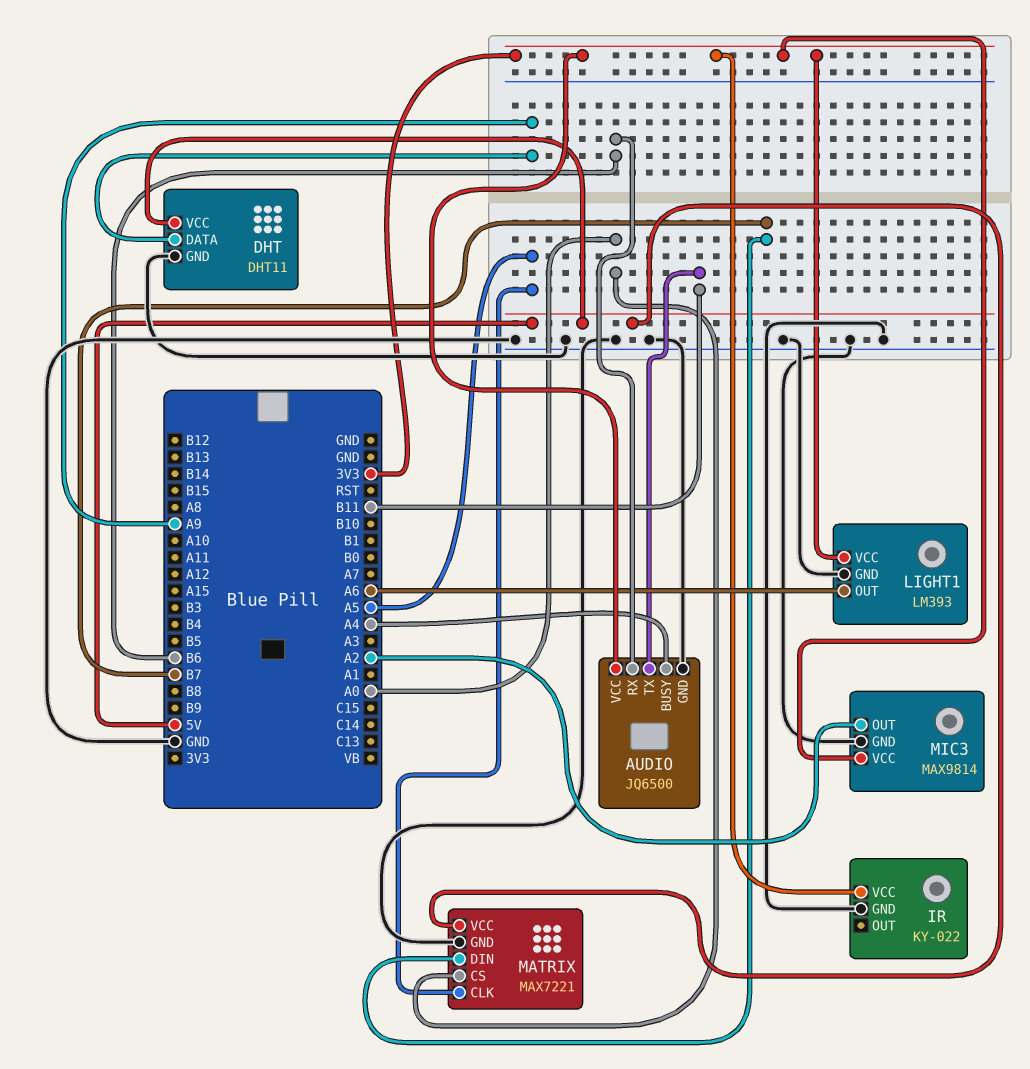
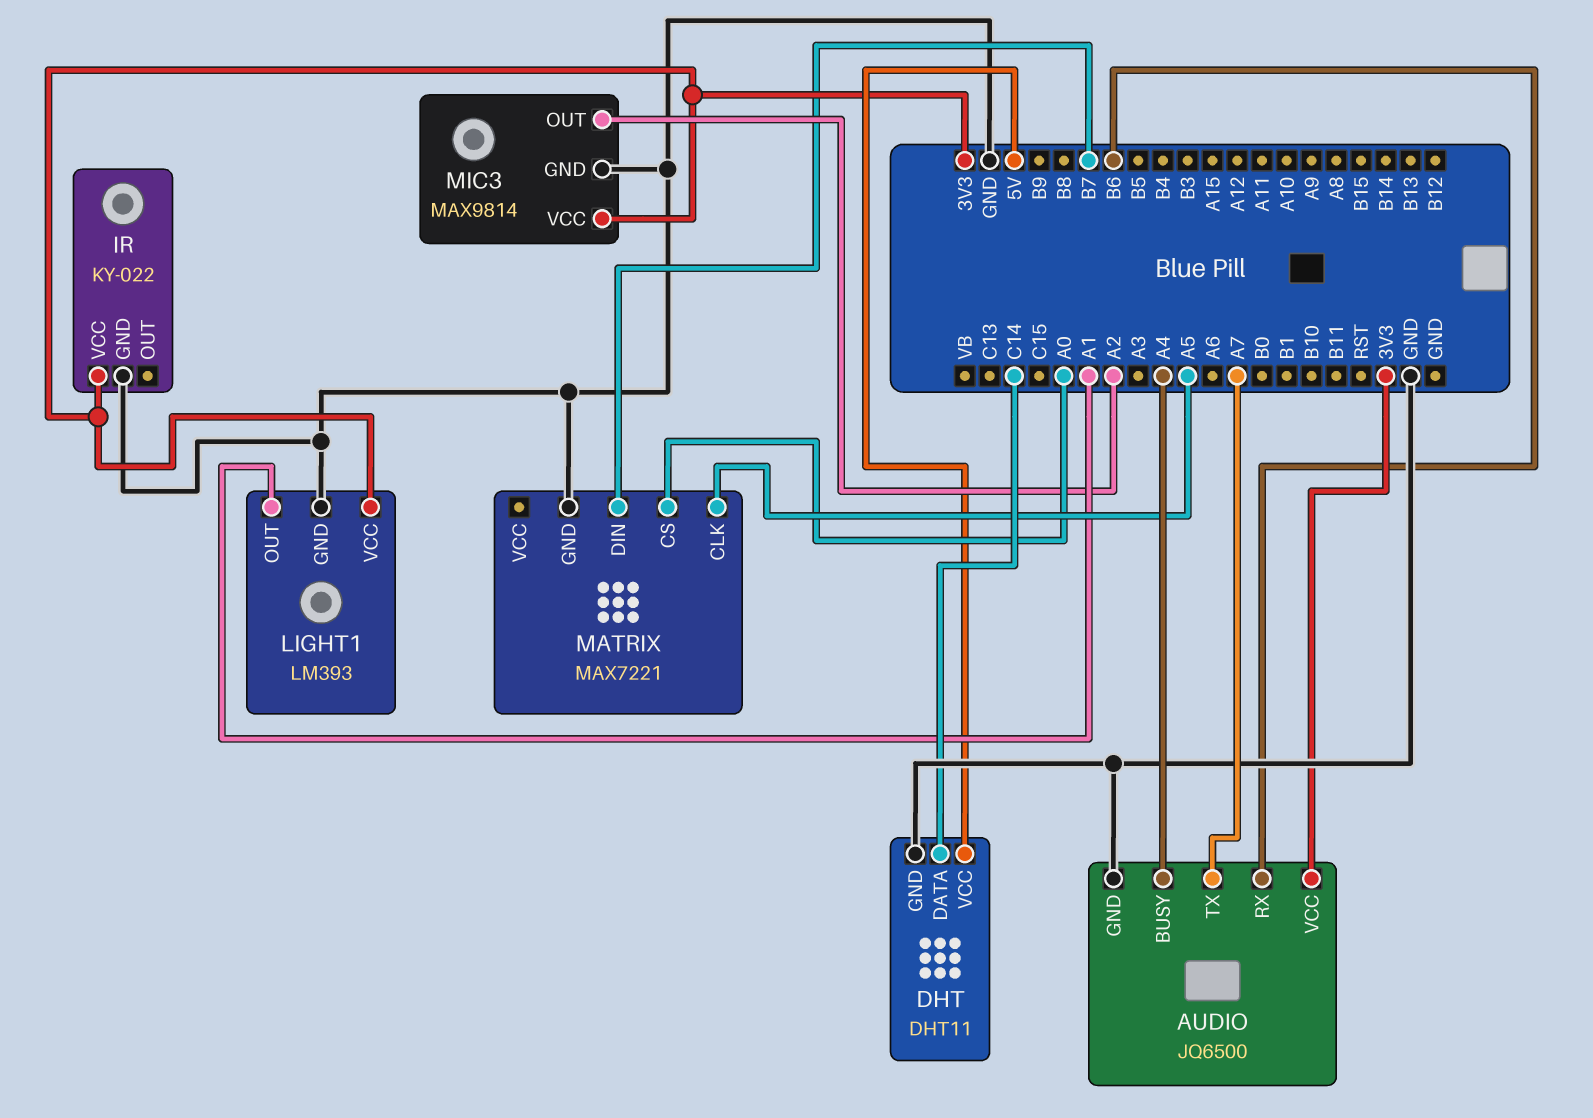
AUDIO pin TX: B11 -> A7
DHT pin DATA: A9 -> C14
LIGHT1 pin OUT: A6 -> A1
MATRIX pin VCC: 5V -> none

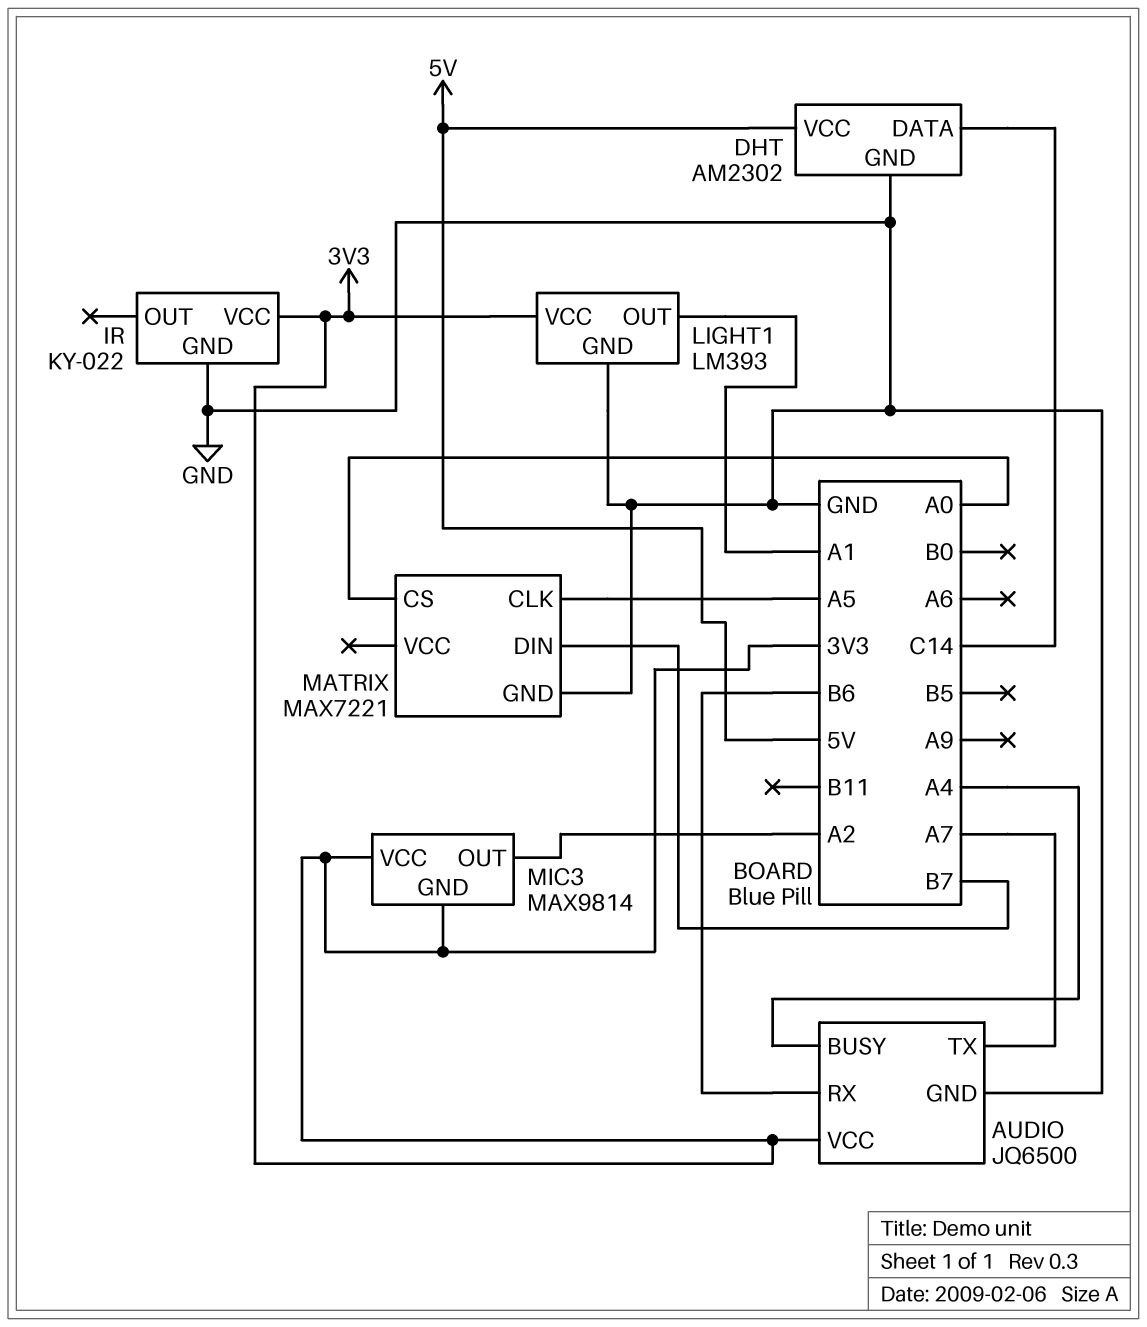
DHT: DHT11 -> AM2302
MIC3 pin GND: GND -> 3V3

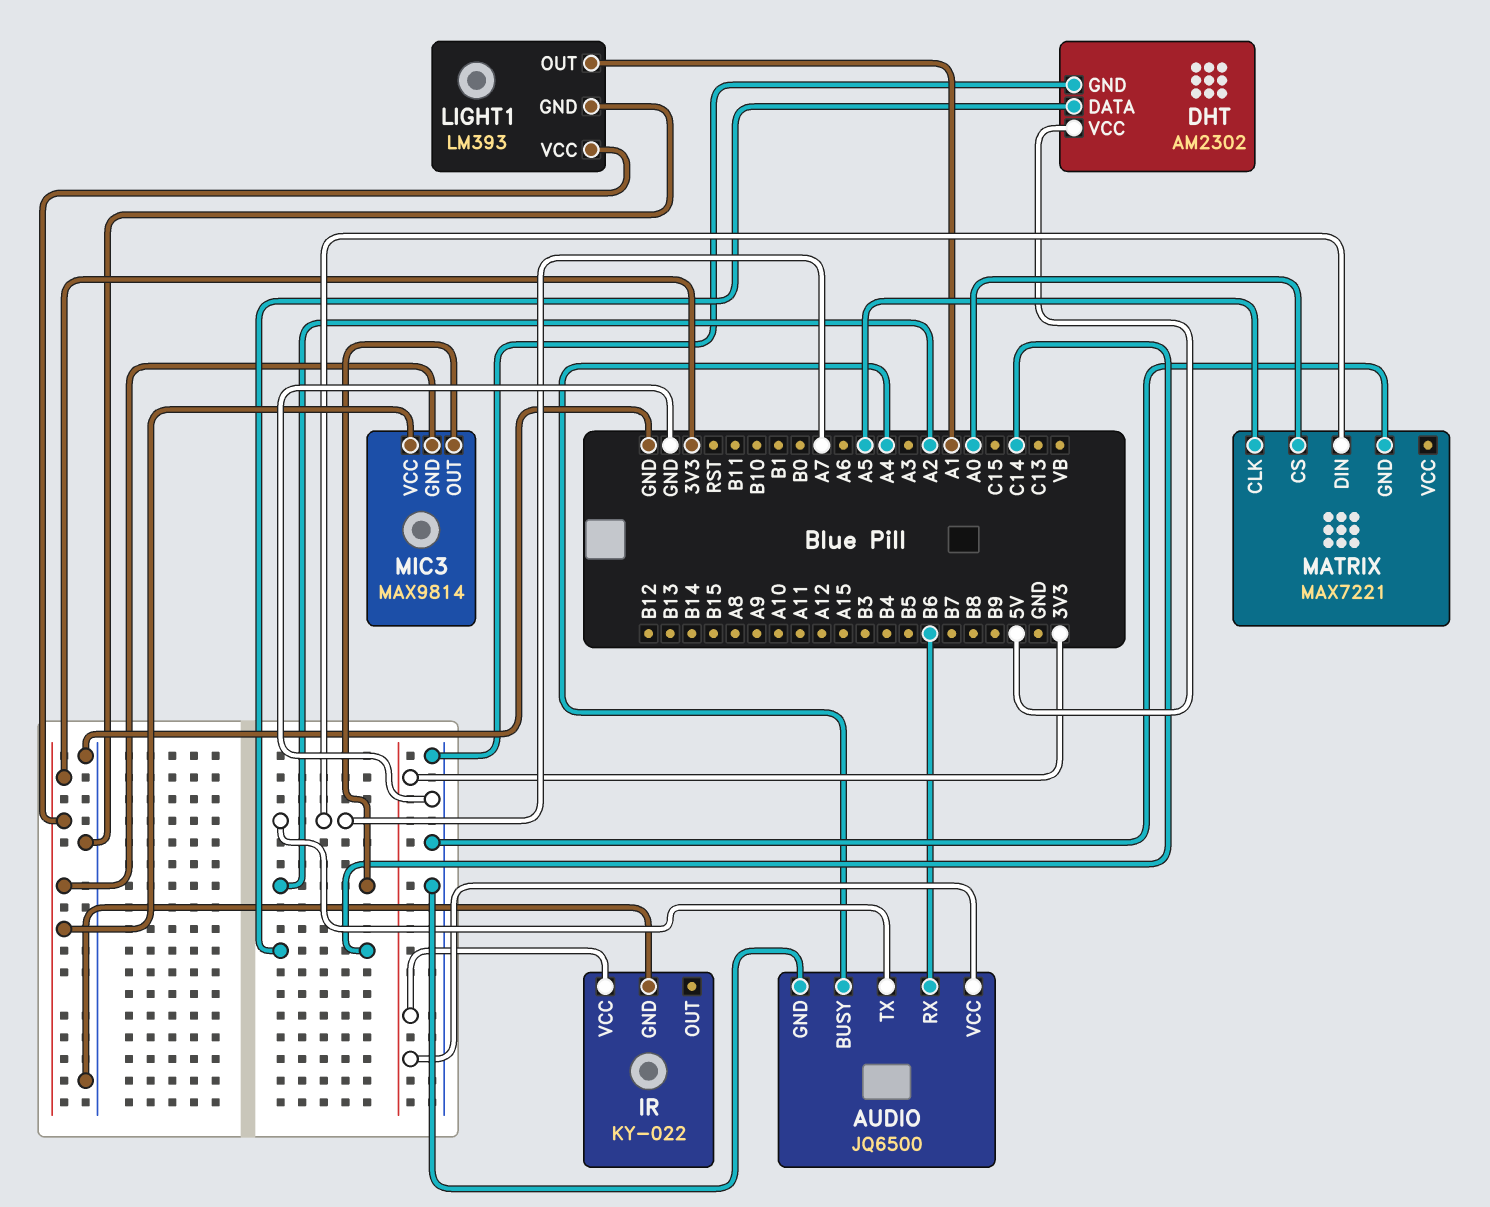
MATRIX pin DIN: B7 -> A7

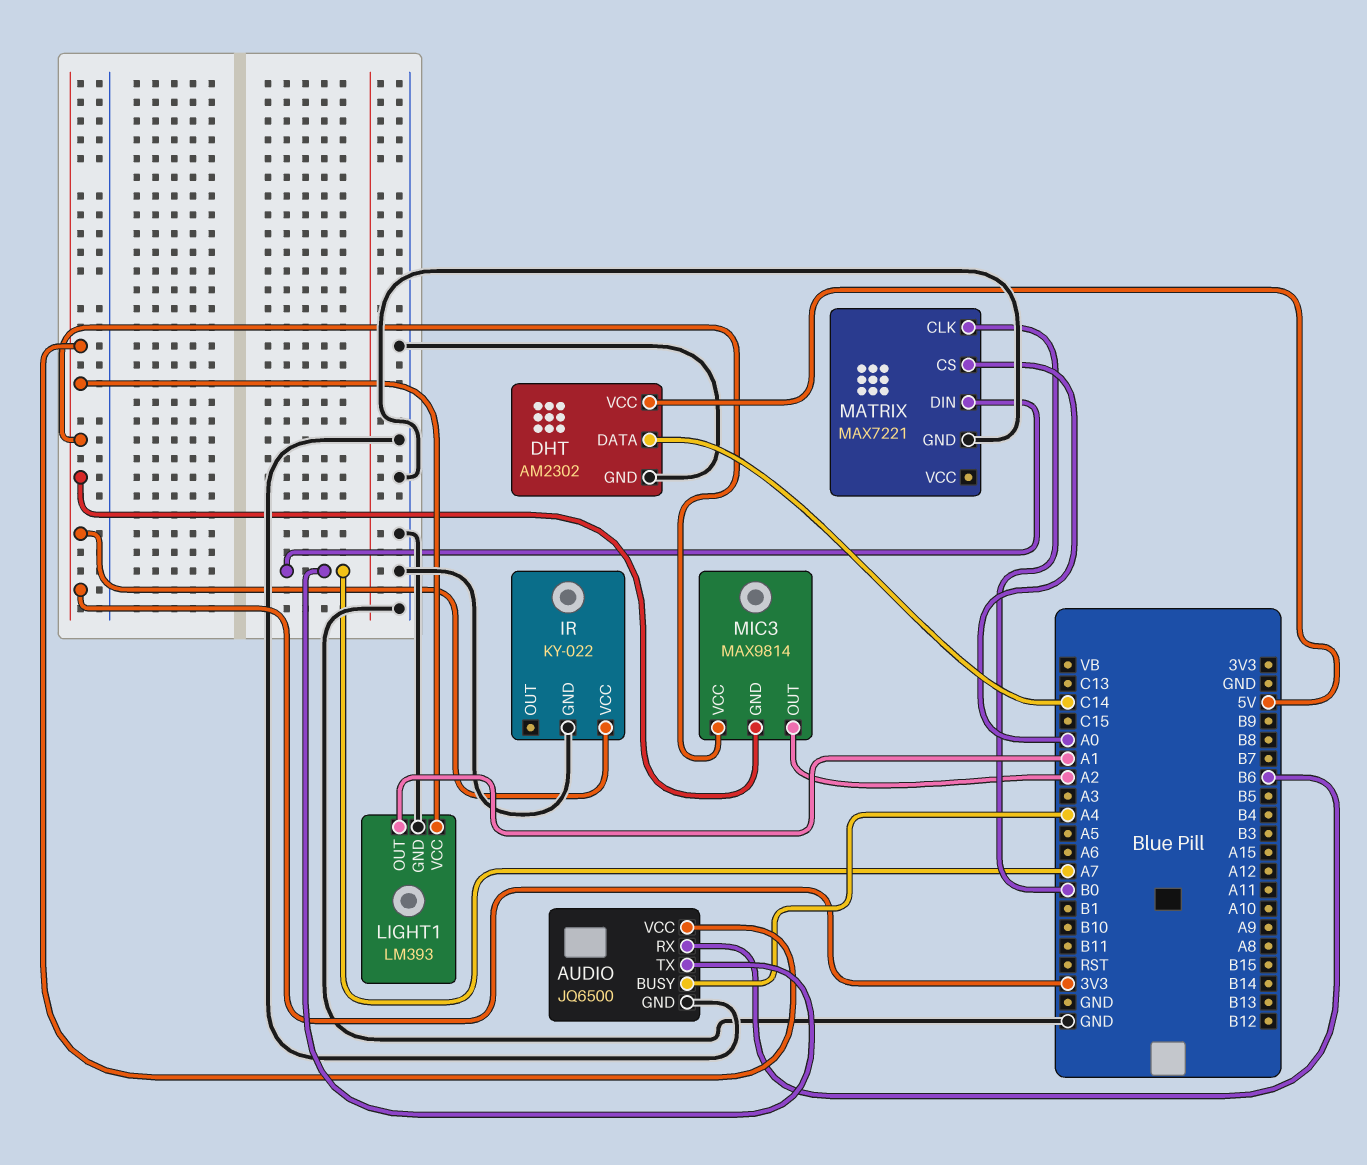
MATRIX pin CLK: A5 -> B0

